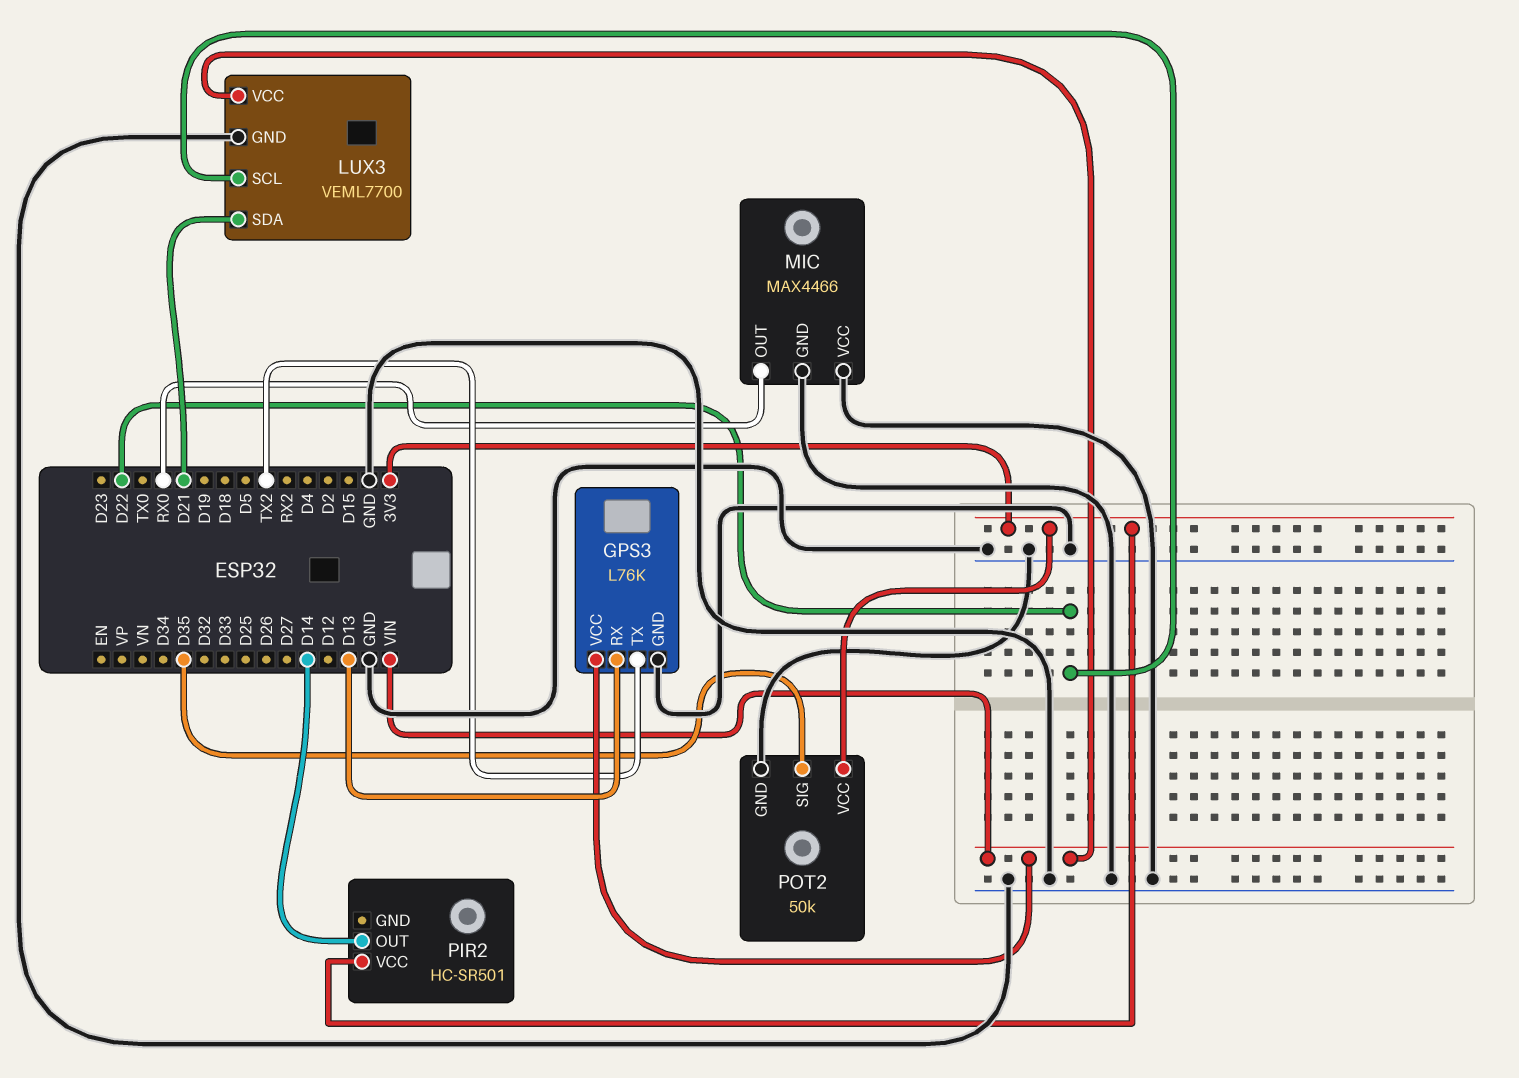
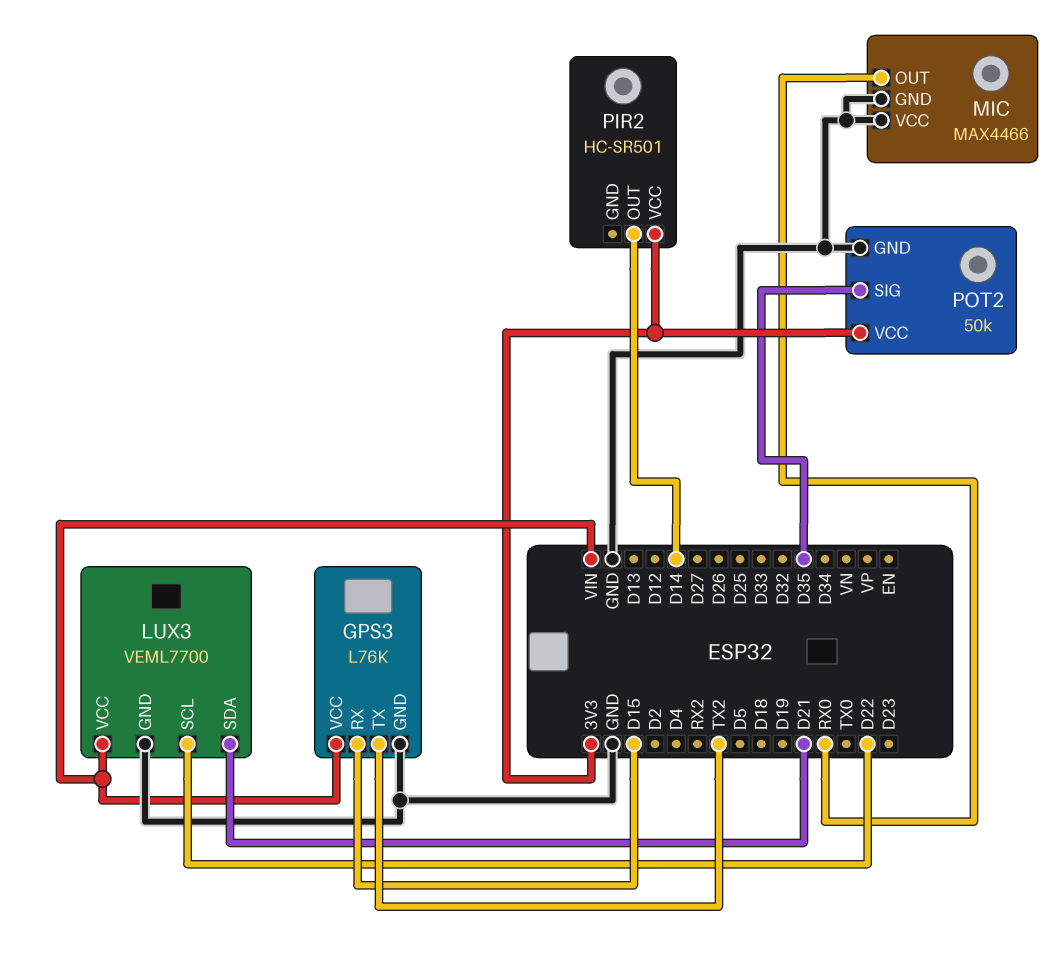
GPS3 pin RX: D13 -> D15

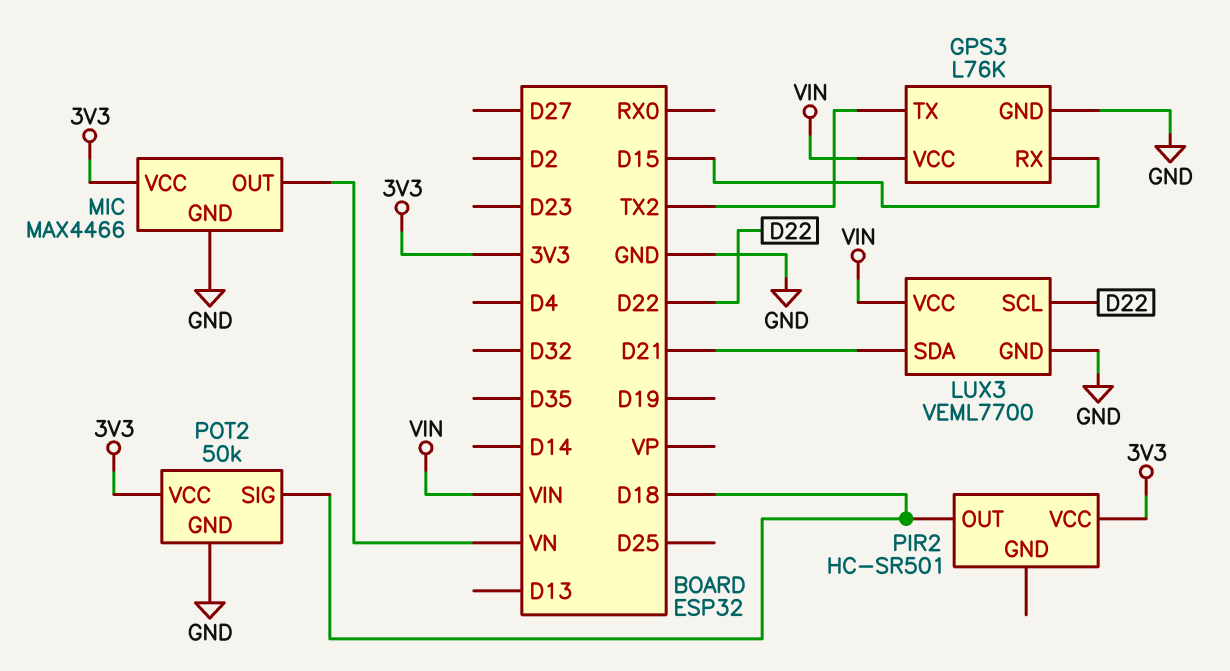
MIC pin OUT: RX0 -> VN
MIC pin VCC: GND -> 3V3
PIR2 pin OUT: D14 -> D18
POT2 pin SIG: D35 -> D18

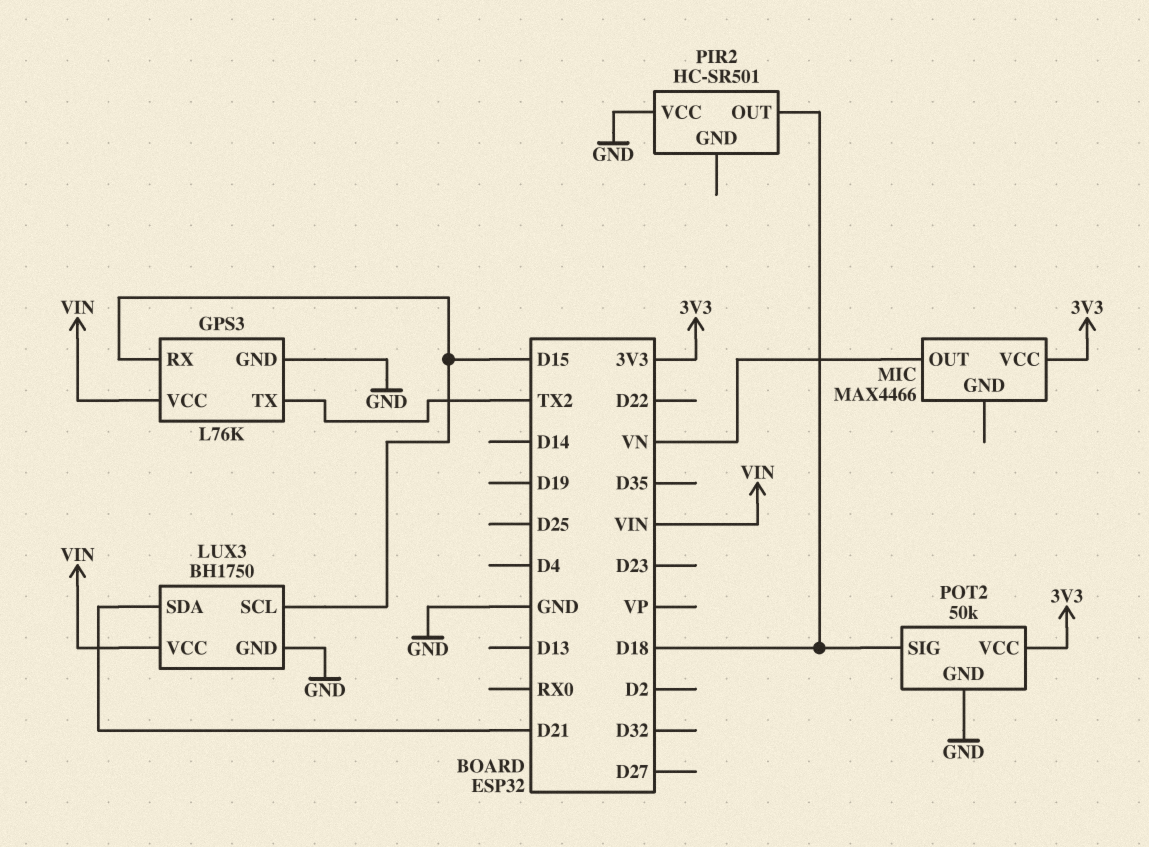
LUX3: VEML7700 -> BH1750
LUX3 pin SCL: D22 -> D15
MIC pin GND: GND -> none
PIR2 pin VCC: 3V3 -> GND

